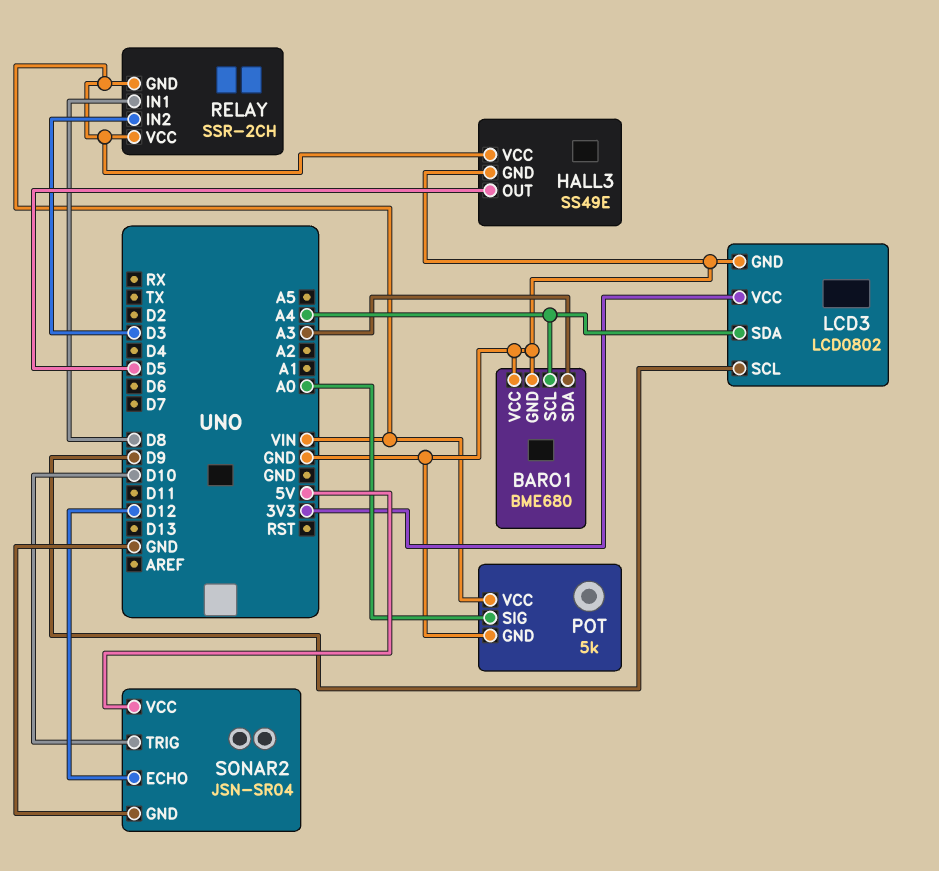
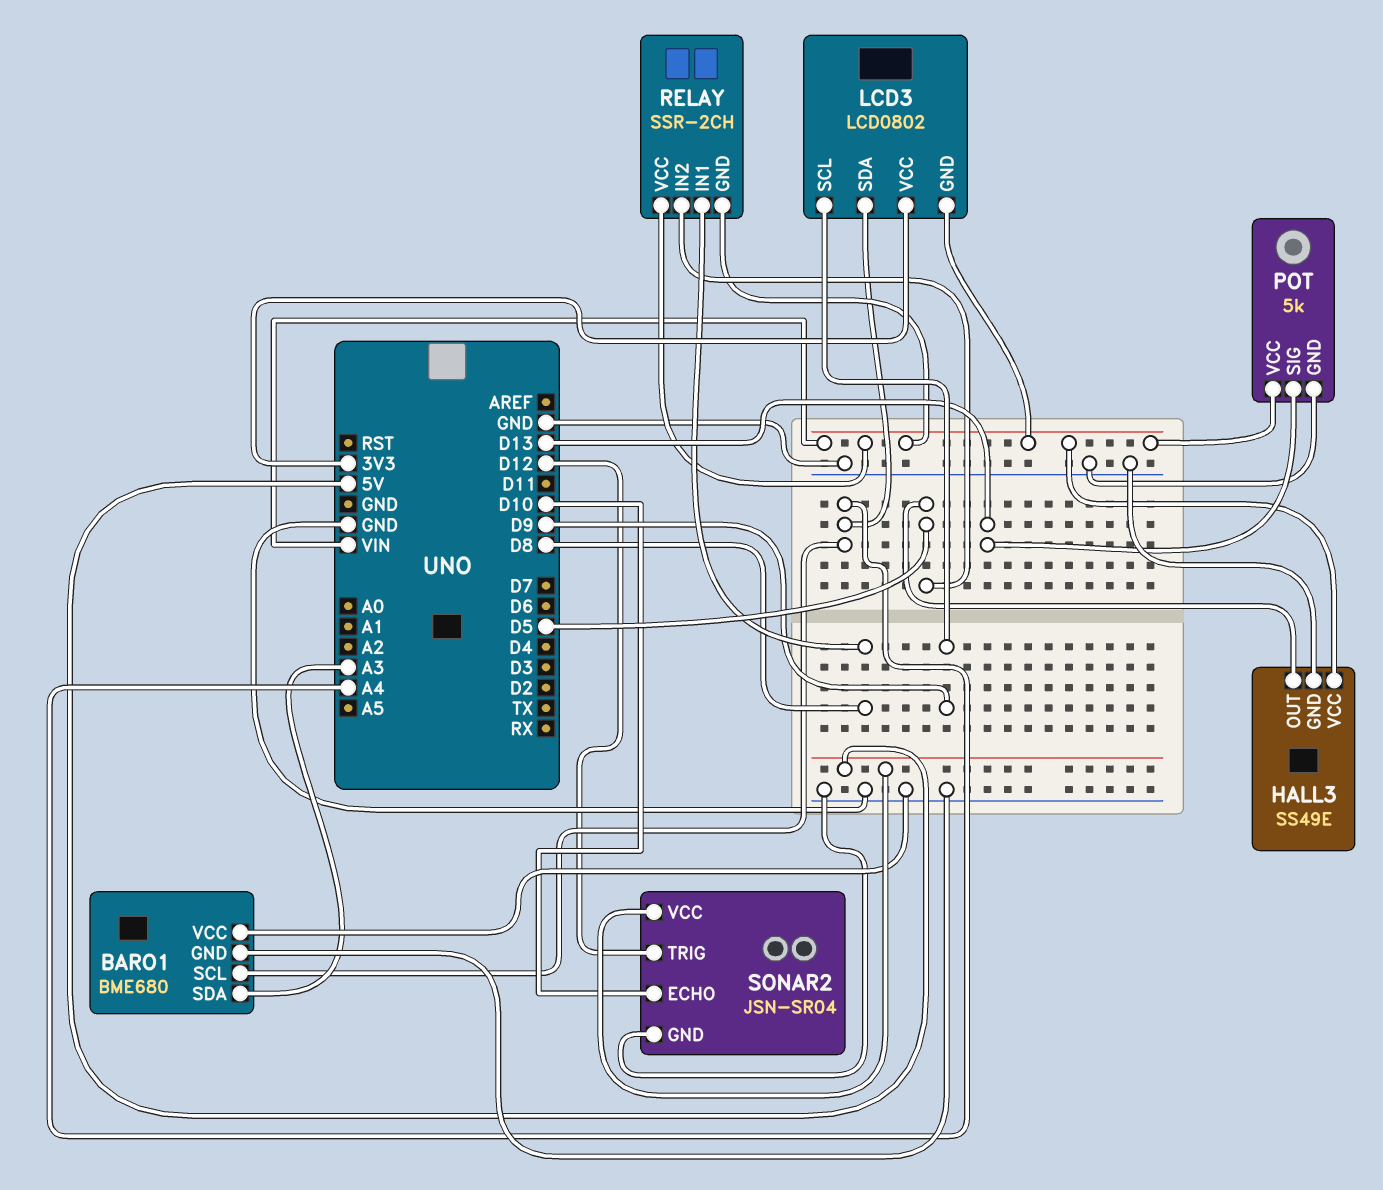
LCD3 pin GND: GND -> VIN
POT pin SIG: A0 -> D13
RELAY pin IN2: D3 -> D5
SONAR2 pin ECHO: D12 -> D10
SONAR2 pin TRIG: D10 -> D12

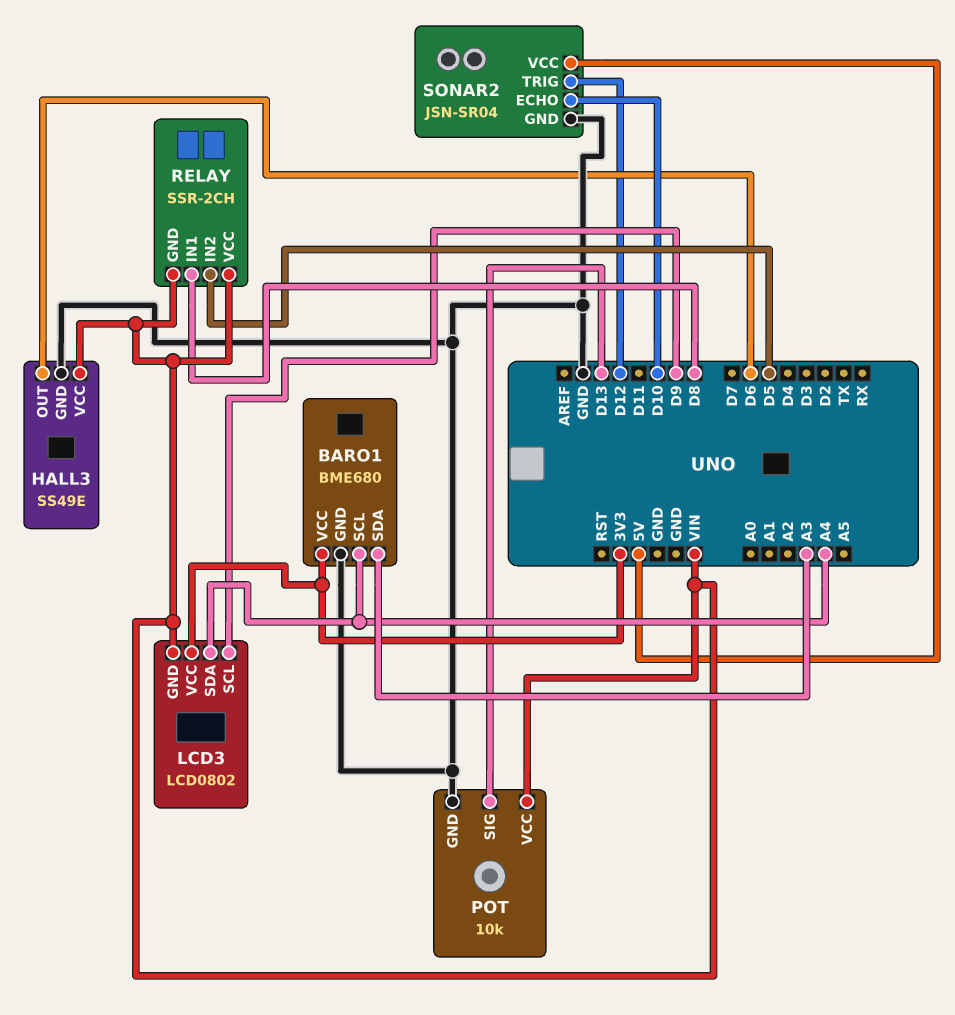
BARO1 pin VCC: GND -> 3V3
HALL3 pin OUT: D5 -> D6
POT: 5k -> 10k

